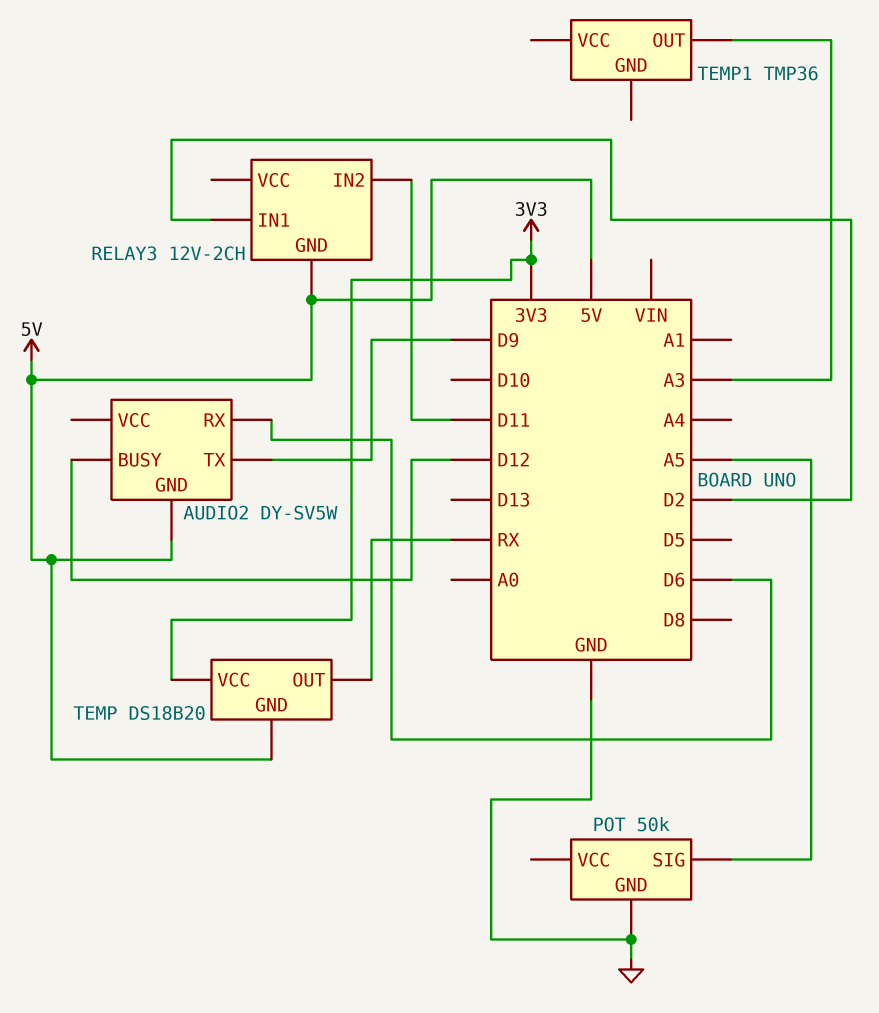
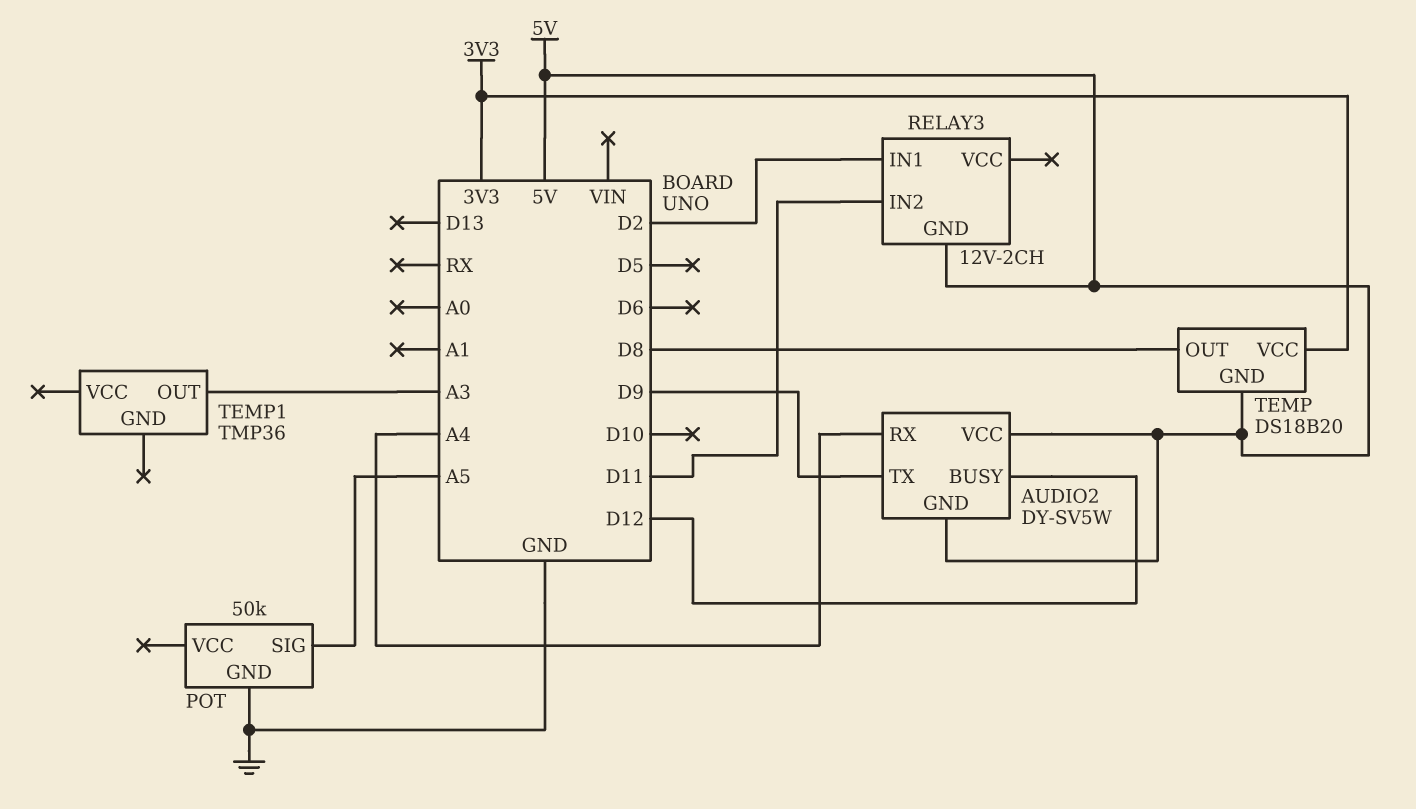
AUDIO2 pin RX: D6 -> A4
AUDIO2 pin VCC: none -> 5V
TEMP pin OUT: RX -> D8

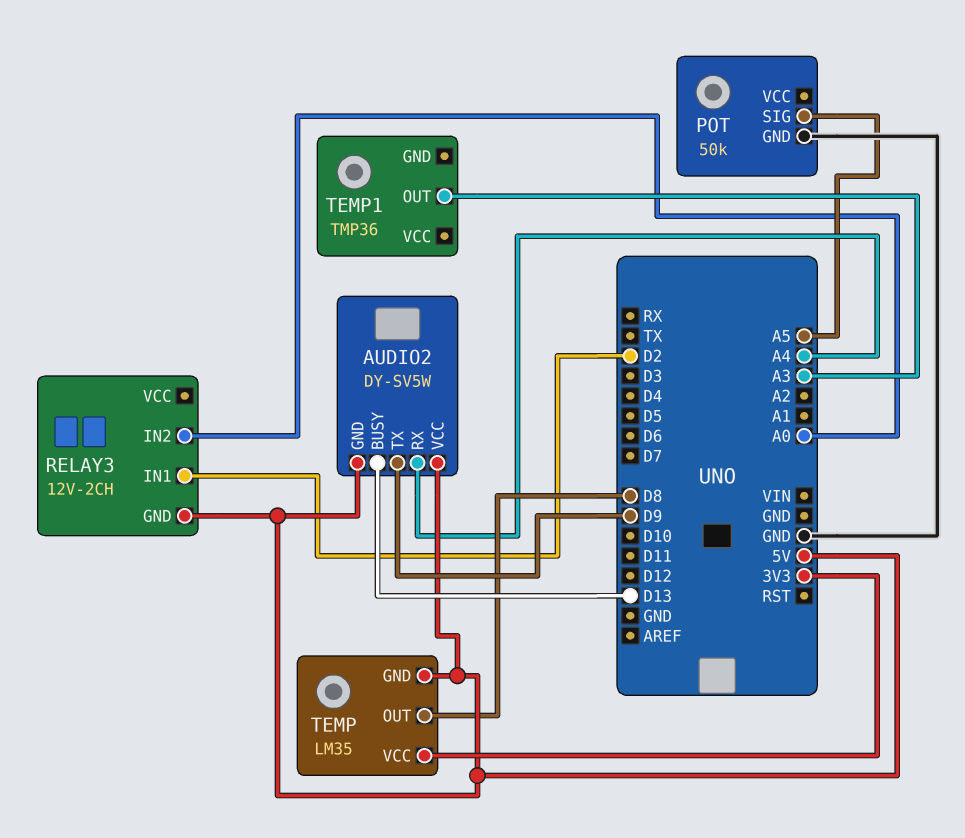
AUDIO2 pin BUSY: D12 -> D13
RELAY3 pin IN2: D11 -> A0
TEMP: DS18B20 -> LM35

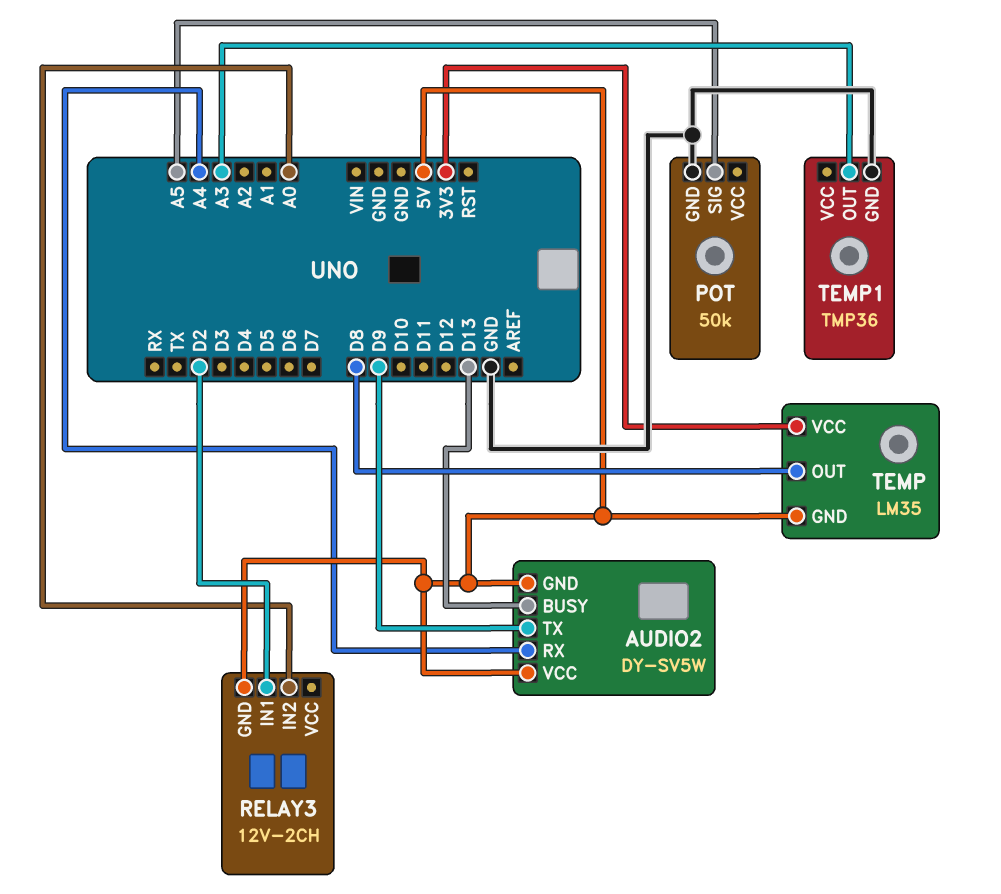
TEMP1 pin GND: none -> GND

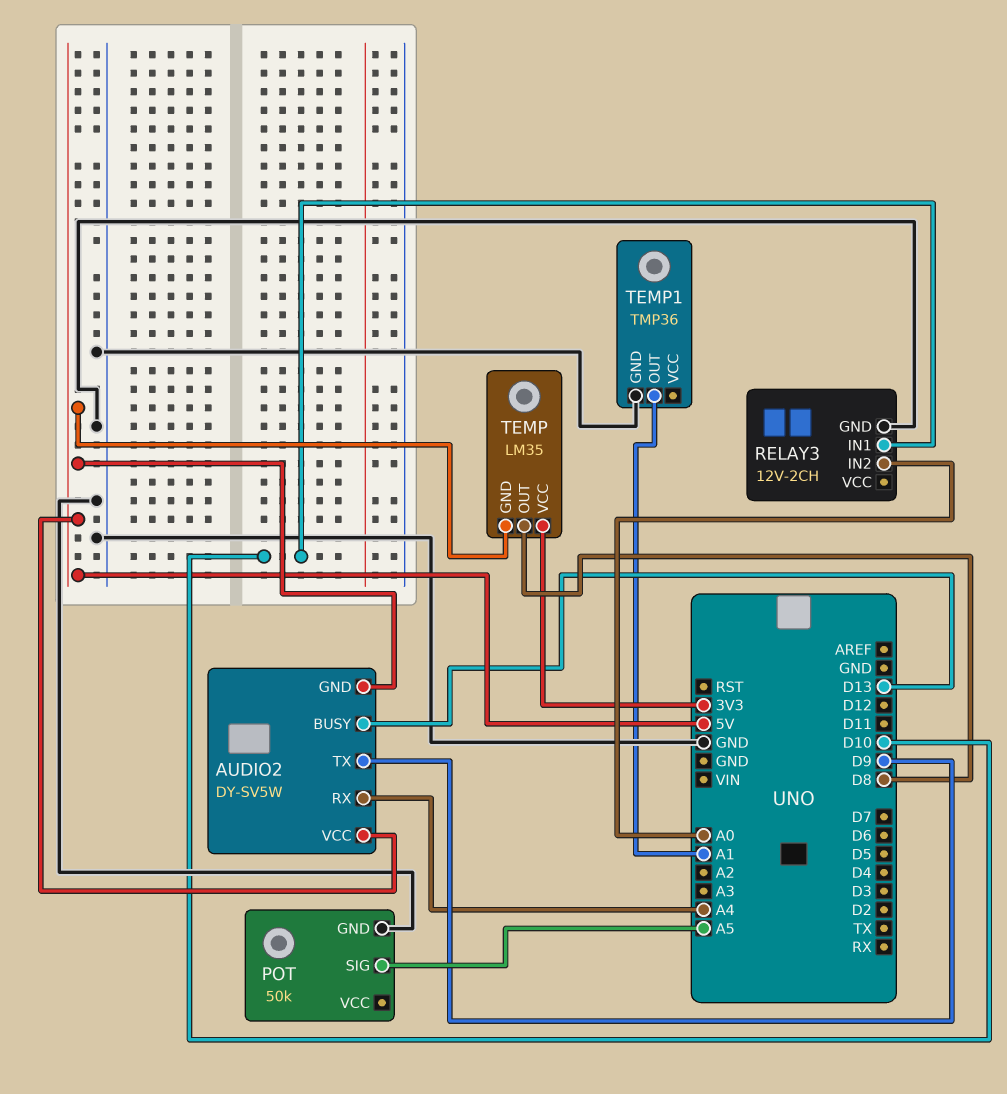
RELAY3 pin GND: 5V -> GND
RELAY3 pin IN1: D2 -> D10
TEMP1 pin OUT: A3 -> A1

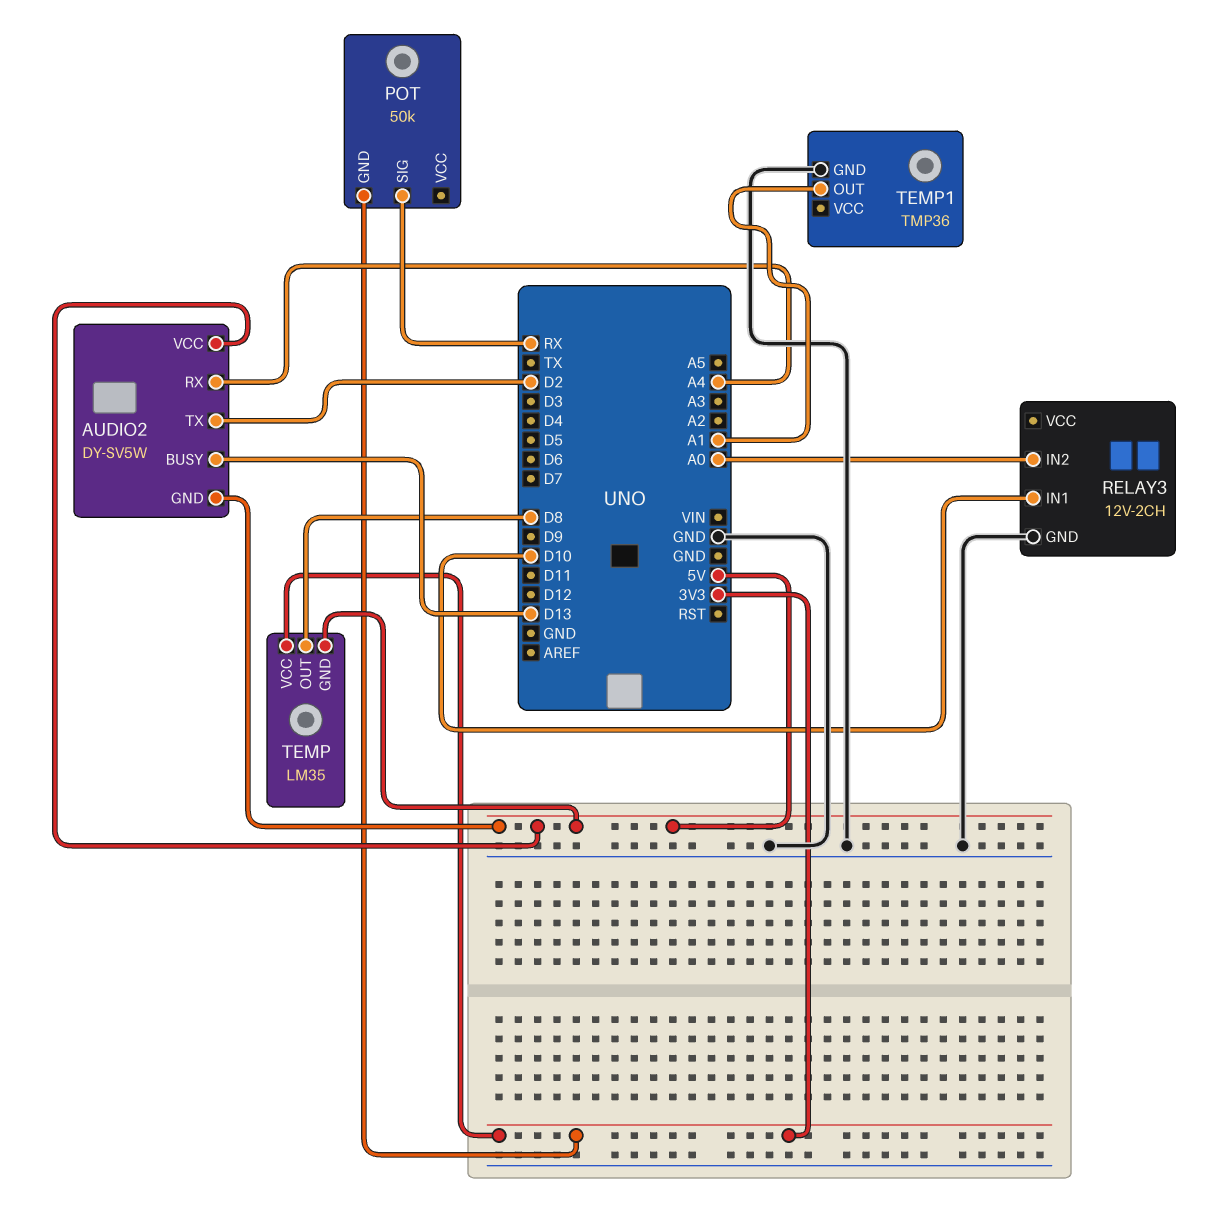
AUDIO2 pin TX: D9 -> D2
POT pin GND: GND -> 3V3
POT pin SIG: A5 -> RX

